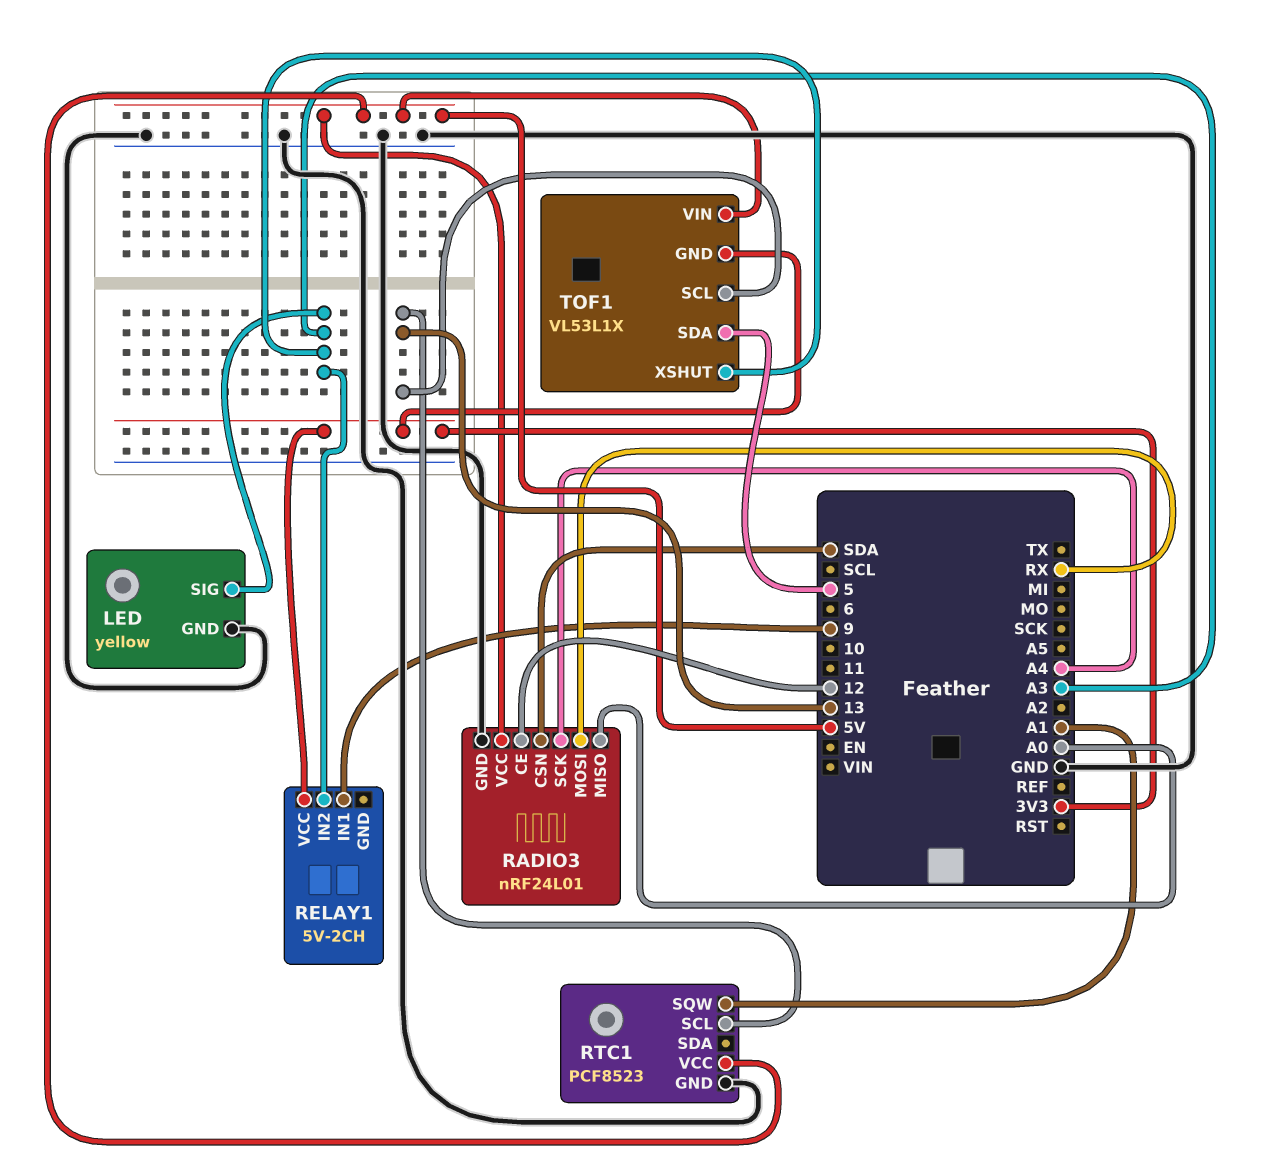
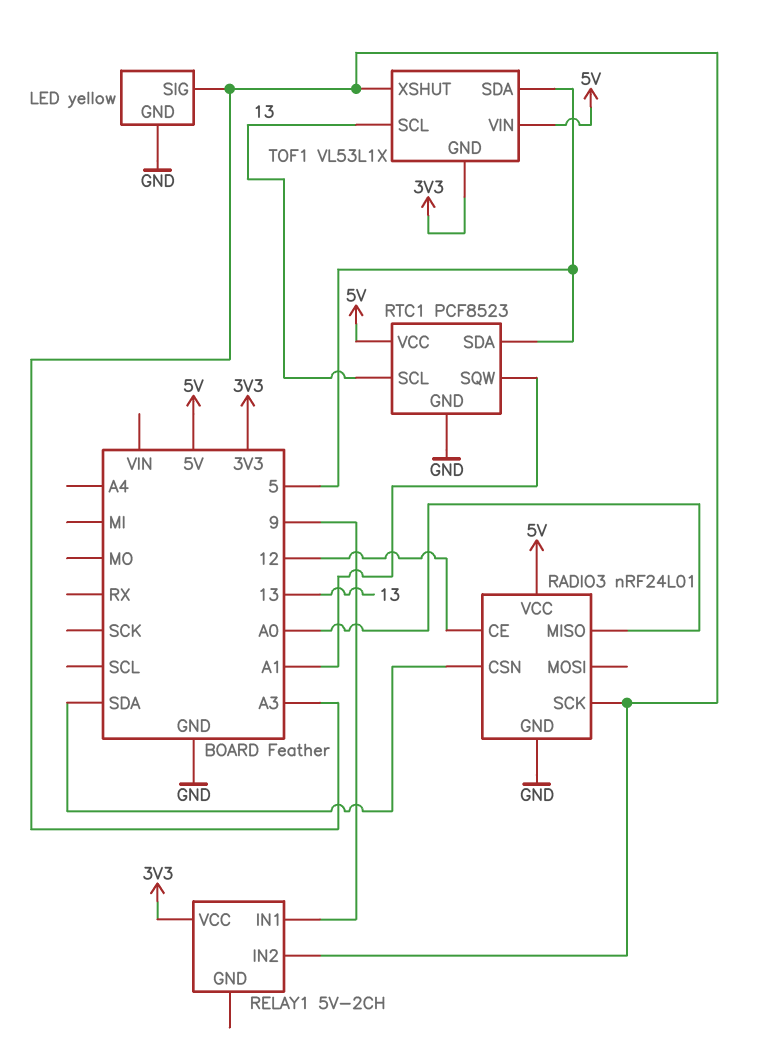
RADIO3 pin MOSI: RX -> none
RADIO3 pin SCK: A4 -> A3
RTC1 pin SDA: none -> 5

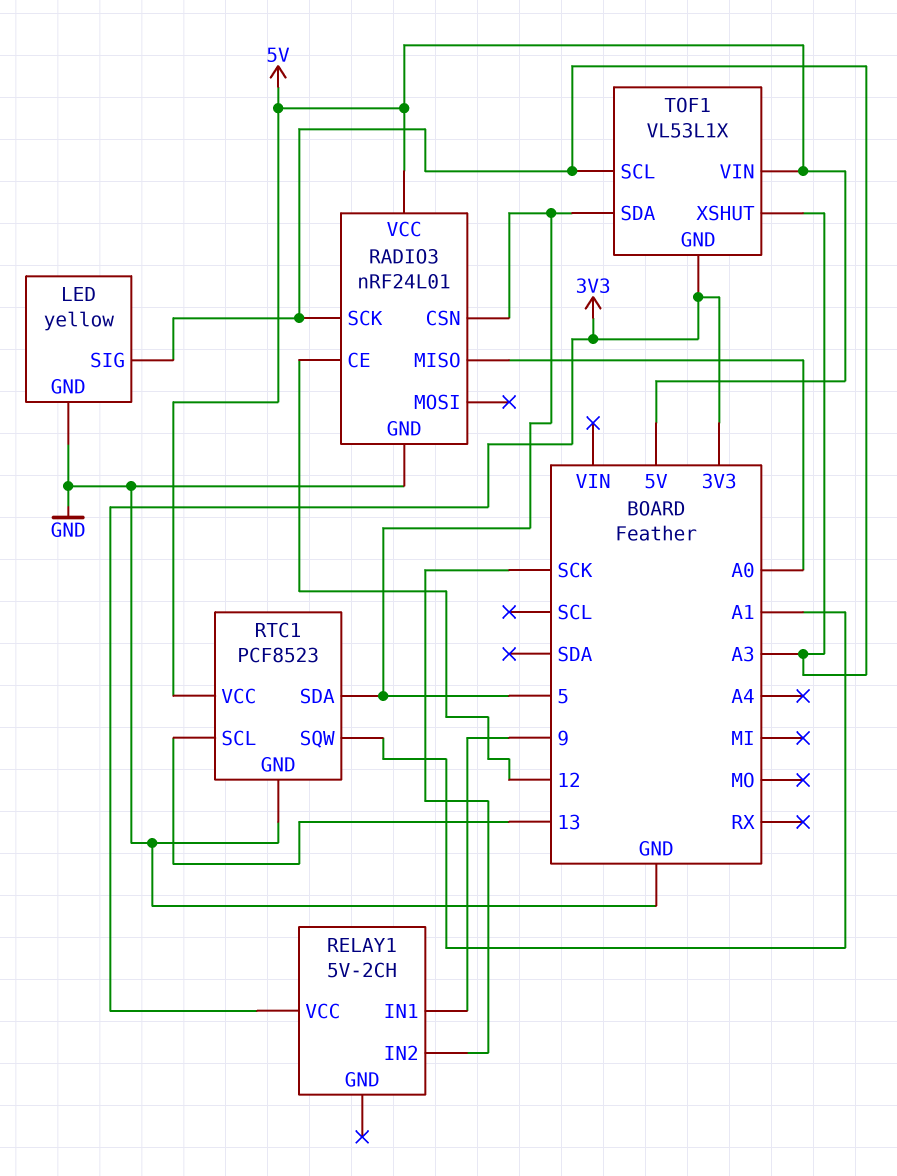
RADIO3 pin CSN: SDA -> 5
RELAY1 pin IN2: A3 -> SCK
TOF1 pin SCL: 13 -> A3

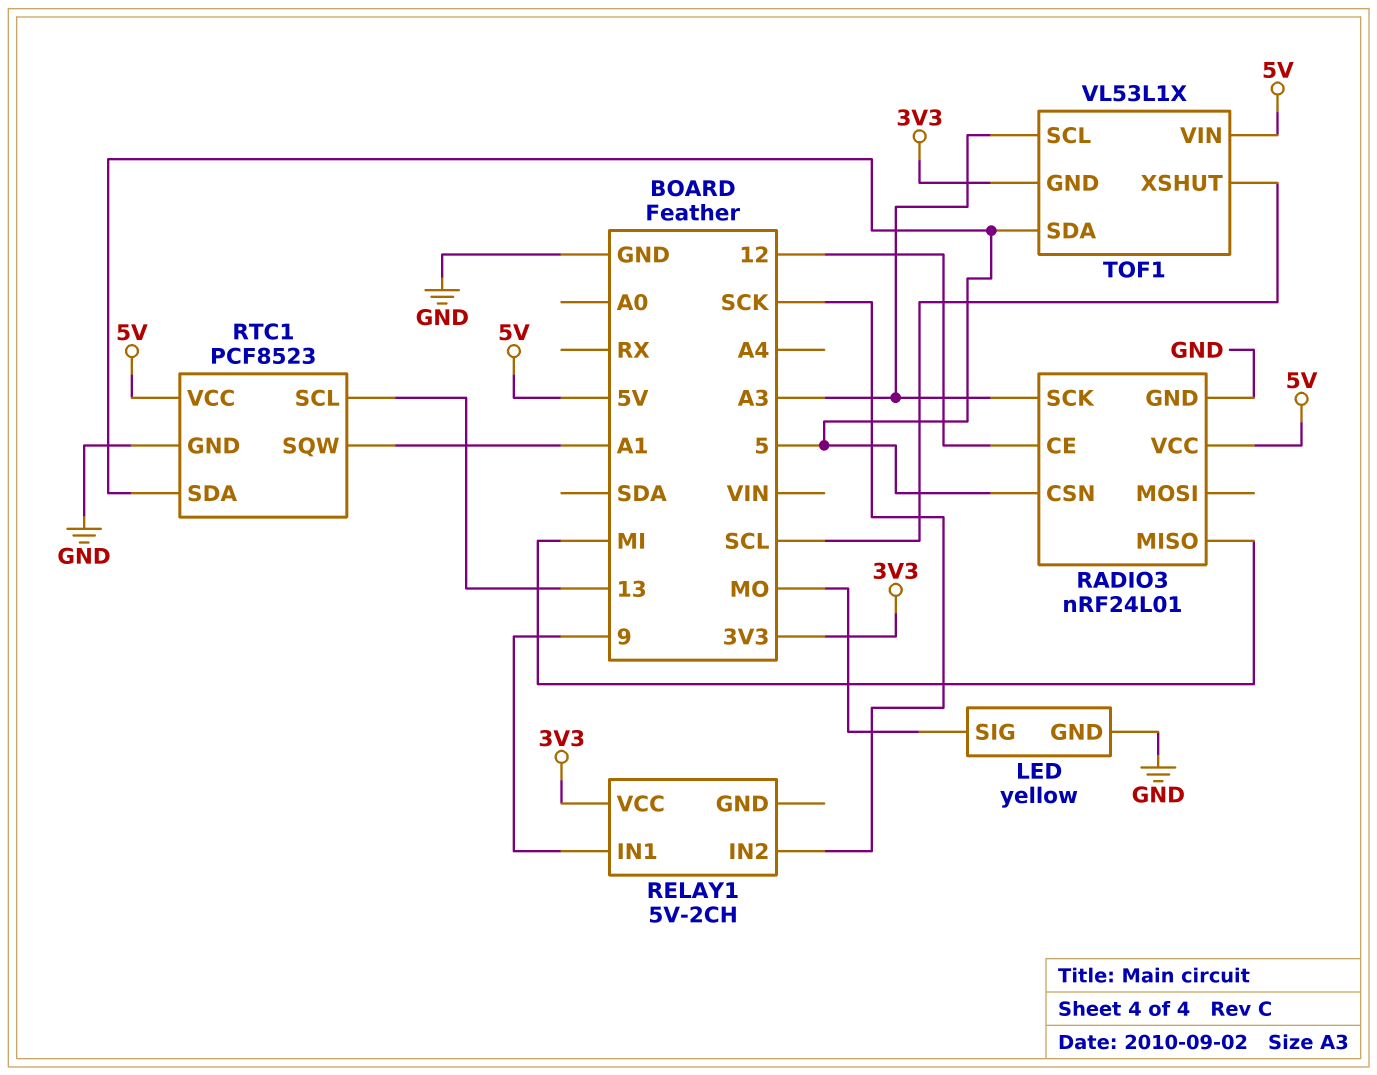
LED pin SIG: A3 -> MO
RADIO3 pin MISO: A0 -> MI
TOF1 pin XSHUT: A3 -> SCL

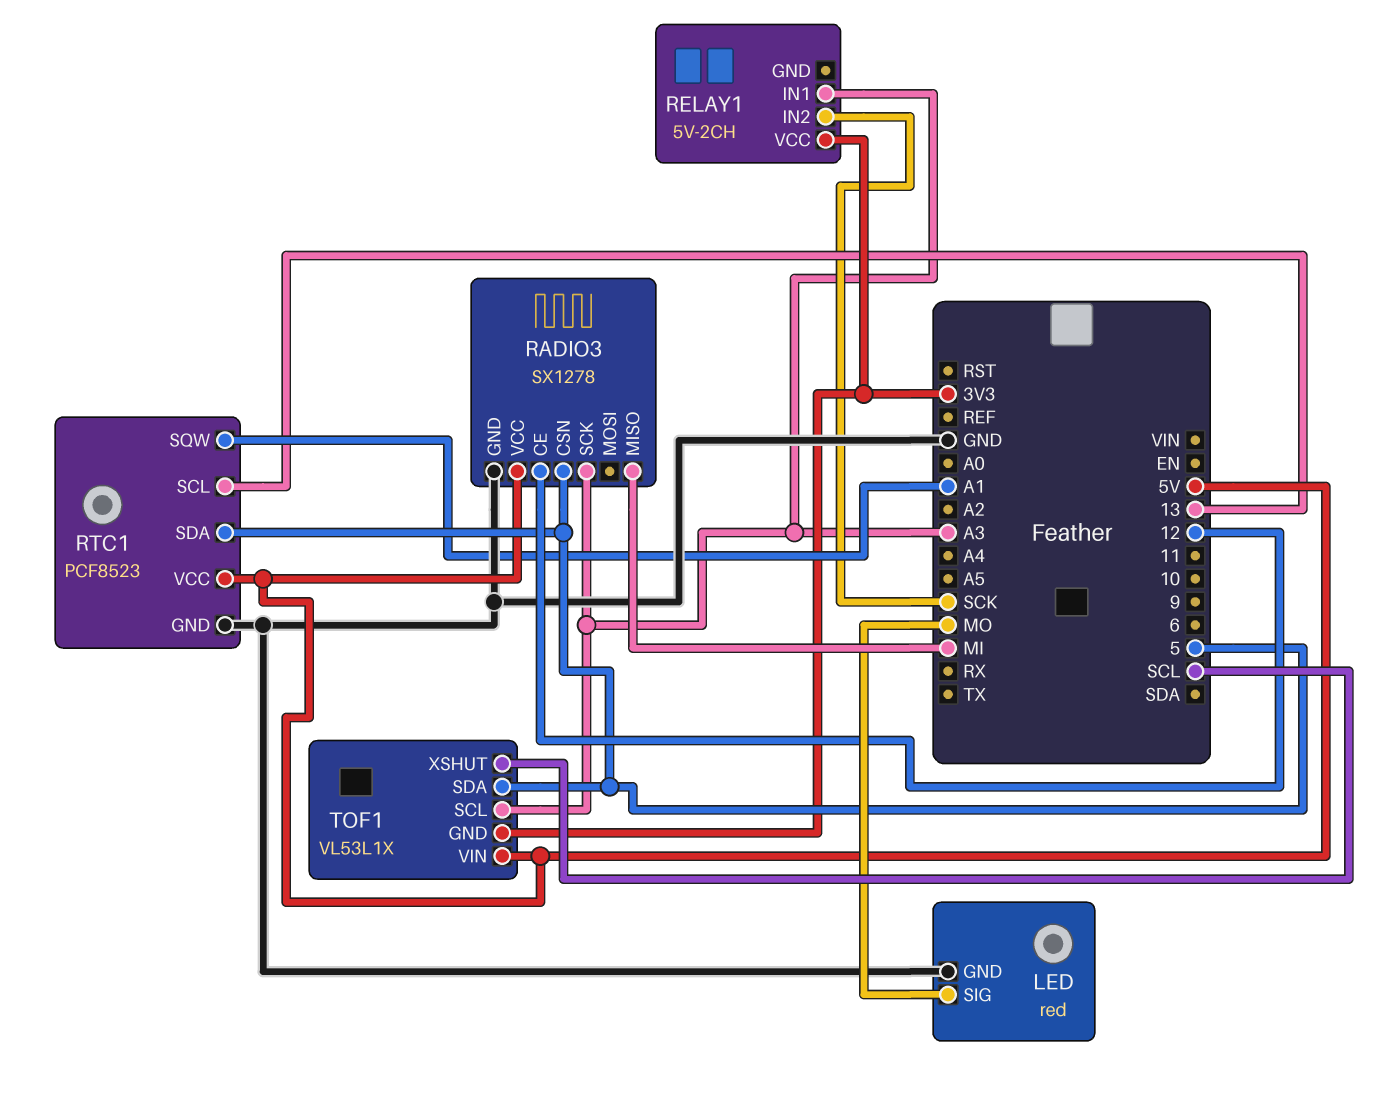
LED: yellow -> red
RADIO3: nRF24L01 -> SX1278
RELAY1 pin IN1: 9 -> A3

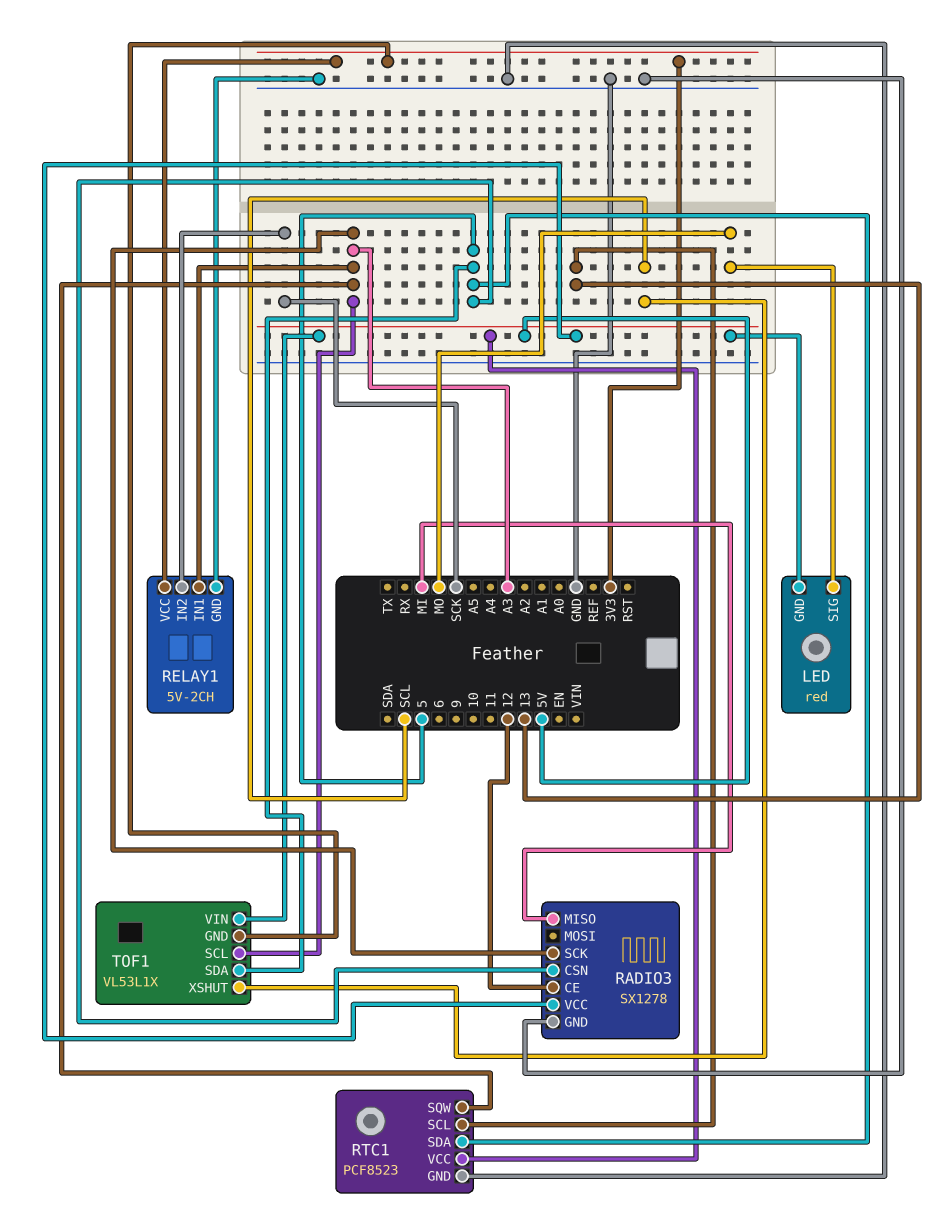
LED pin GND: GND -> 5V
RELAY1 pin GND: none -> GND
RTC1 pin SQW: A1 -> A3

